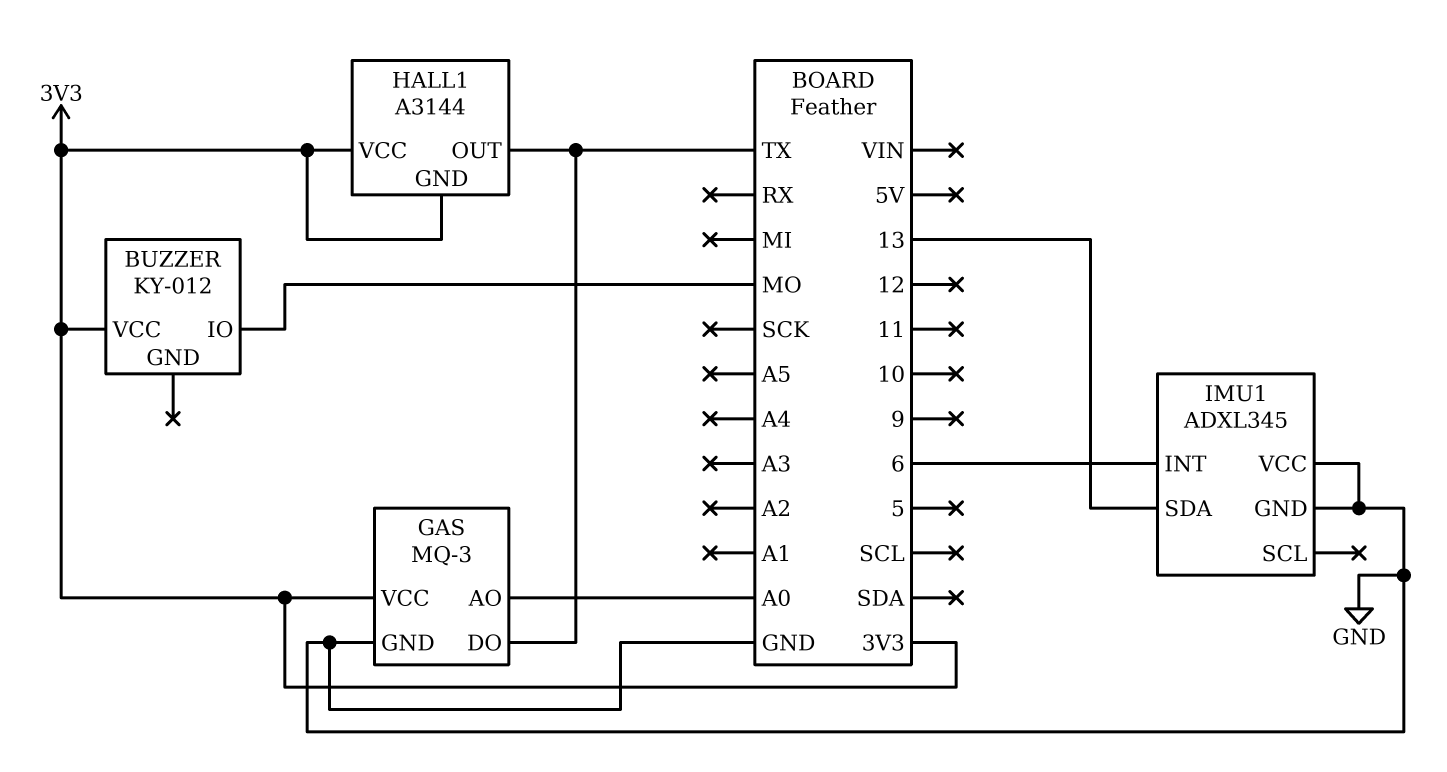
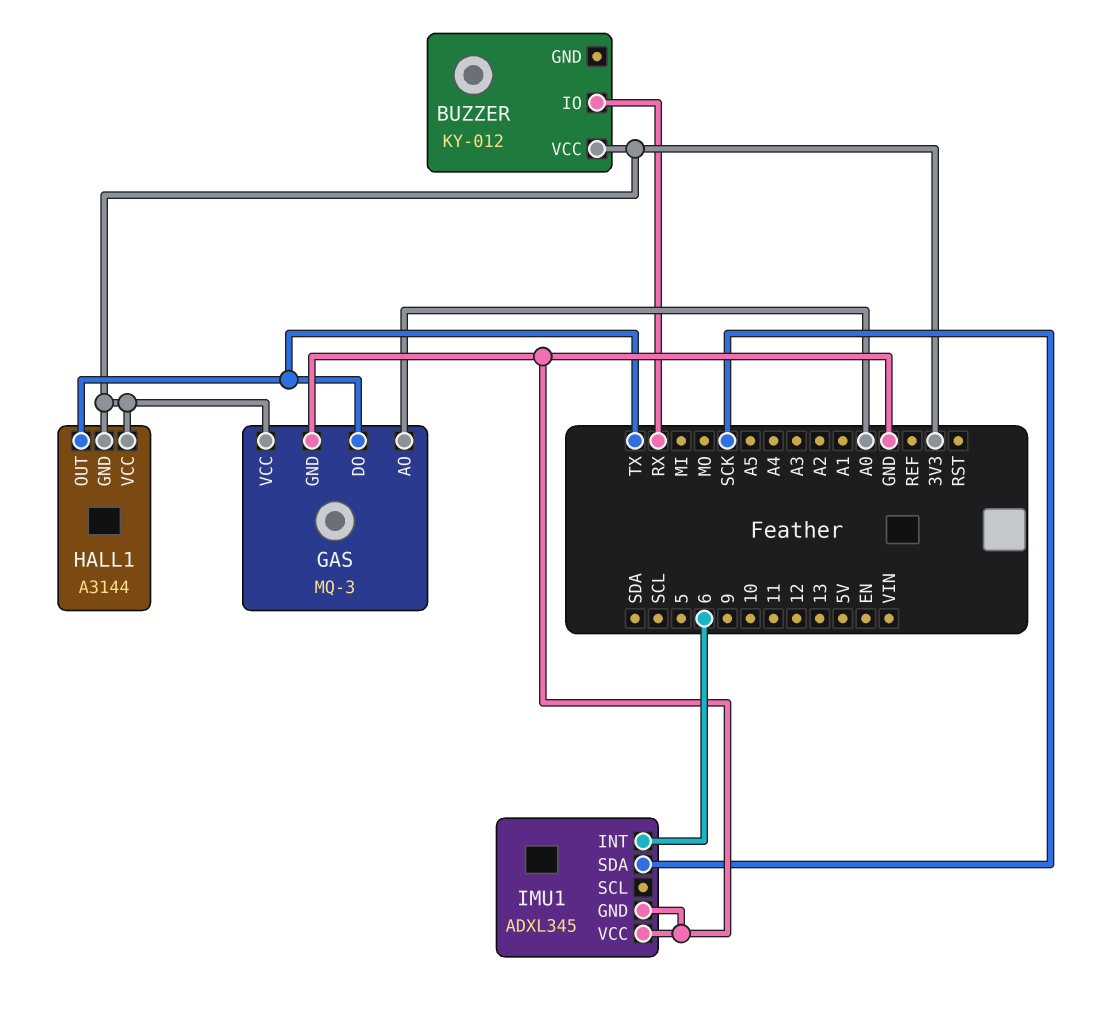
BUZZER pin IO: MO -> RX
IMU1 pin SDA: 13 -> SCK

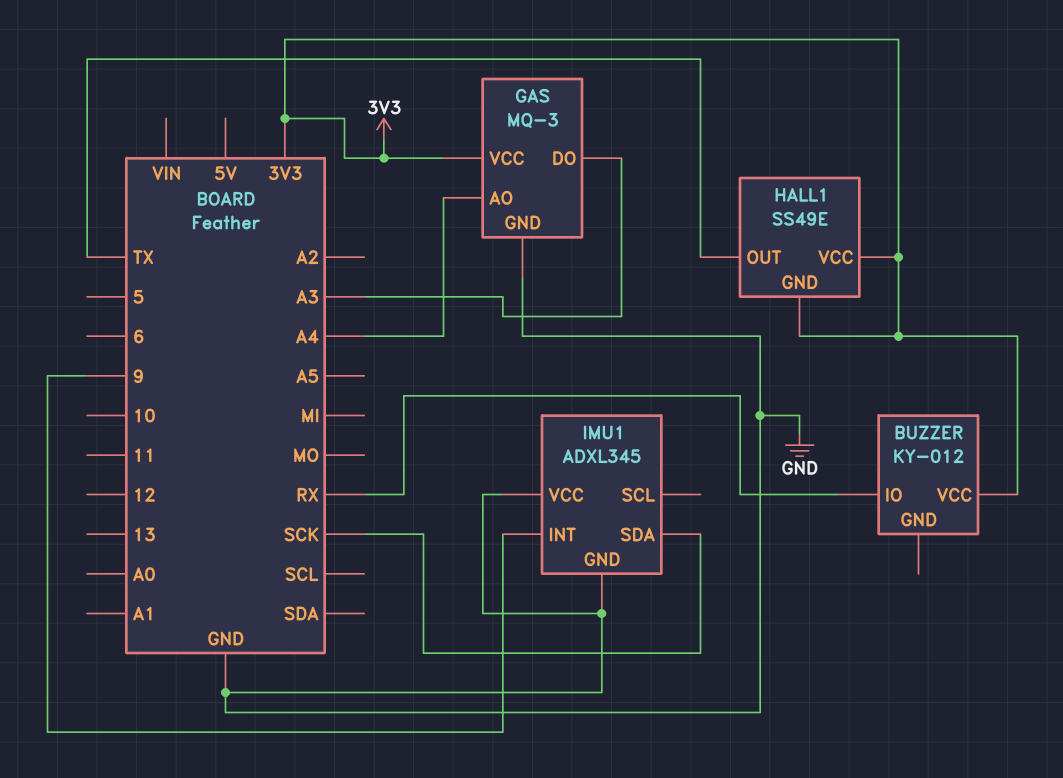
GAS pin AO: A0 -> A4
GAS pin DO: TX -> A3
HALL1: A3144 -> SS49E
IMU1 pin INT: 6 -> 9

